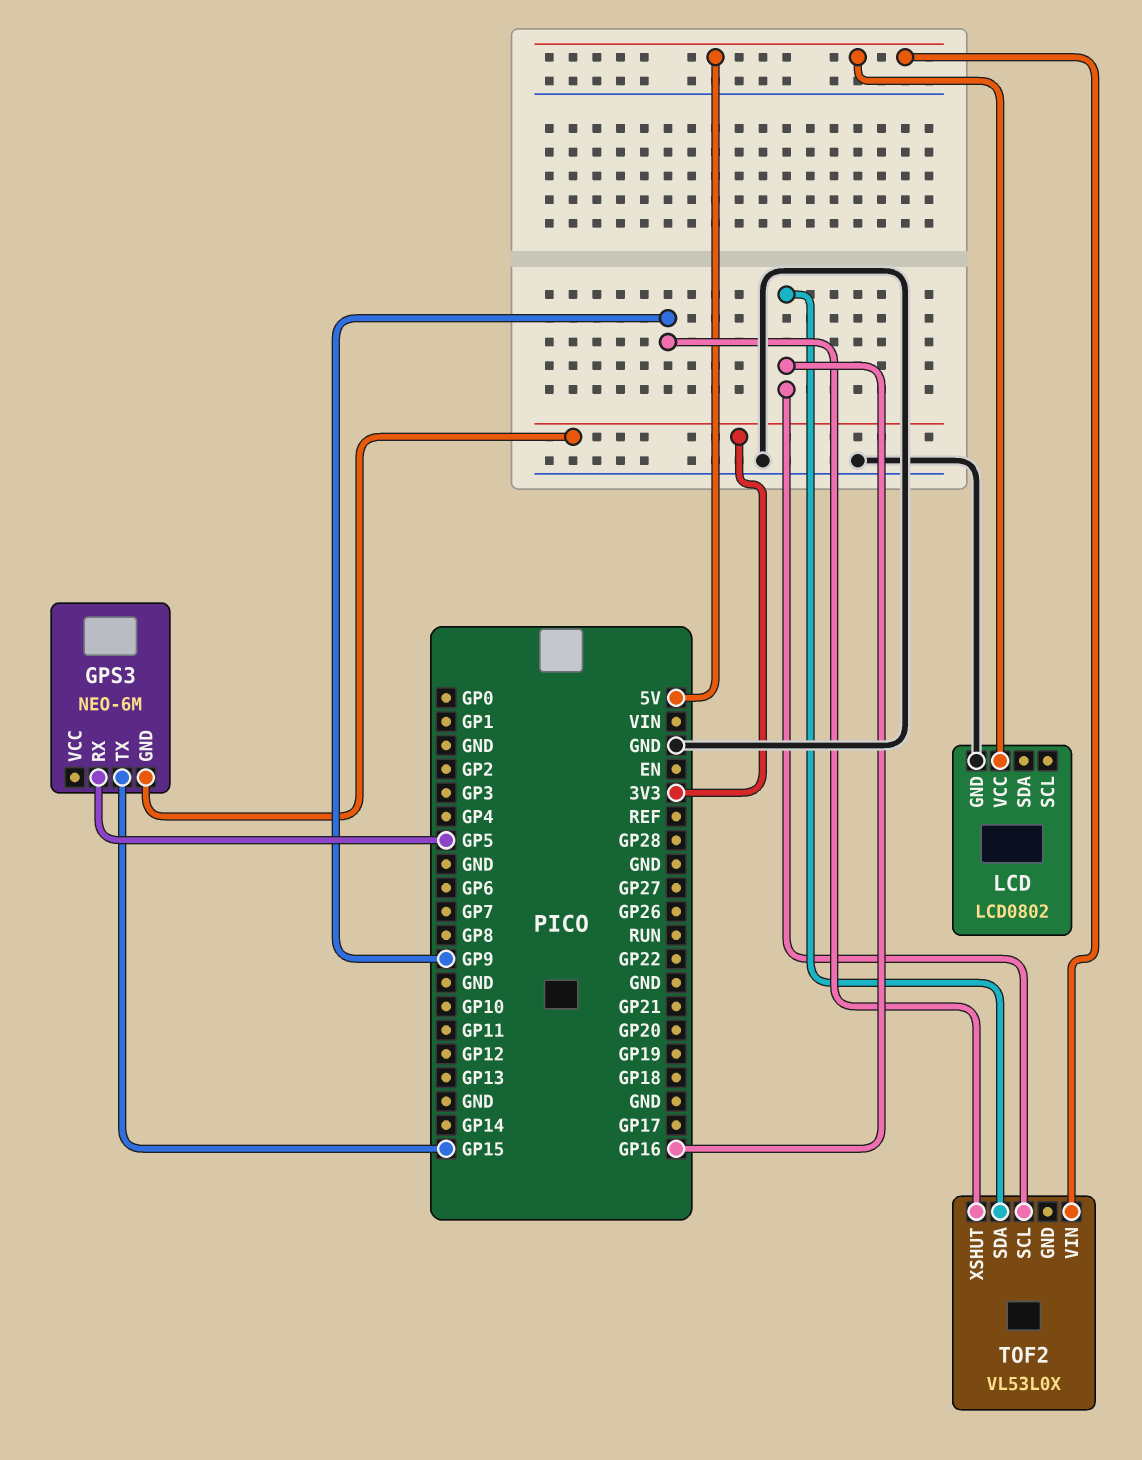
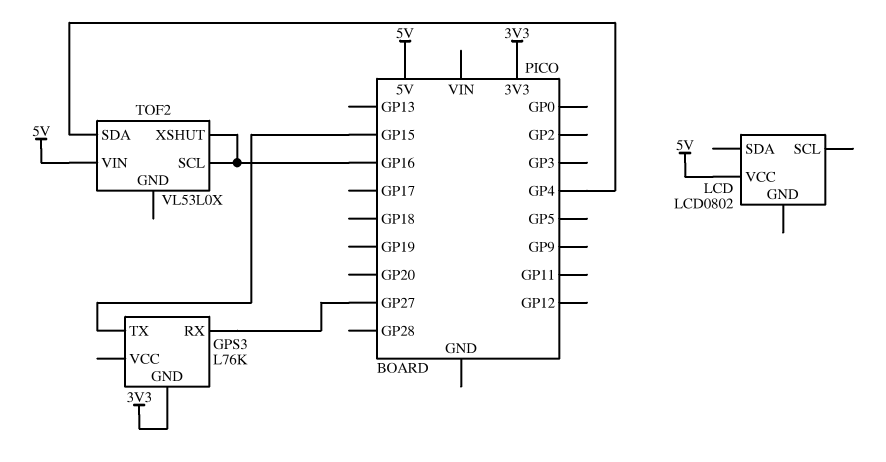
GPS3: NEO-6M -> L76K
GPS3 pin RX: GP5 -> GP27
LCD pin GND: GND -> none
TOF2 pin SDA: GP16 -> GP4
TOF2 pin XSHUT: GP9 -> GP16

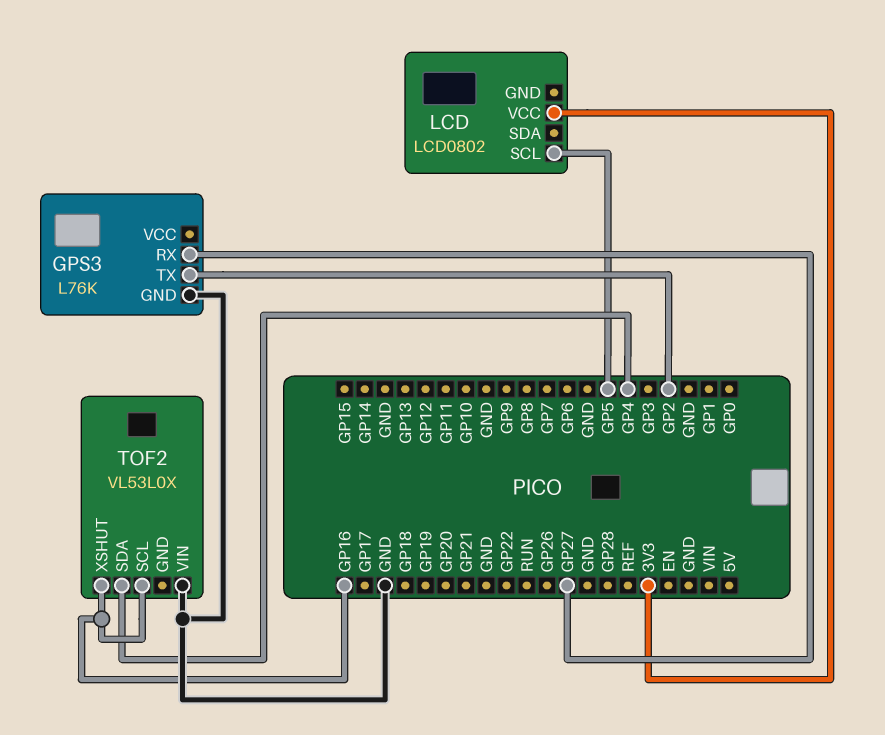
GPS3 pin GND: 3V3 -> GND
GPS3 pin TX: GP15 -> GP2
LCD pin SCL: none -> GP5
LCD pin VCC: 5V -> 3V3
TOF2 pin VIN: 5V -> GND

